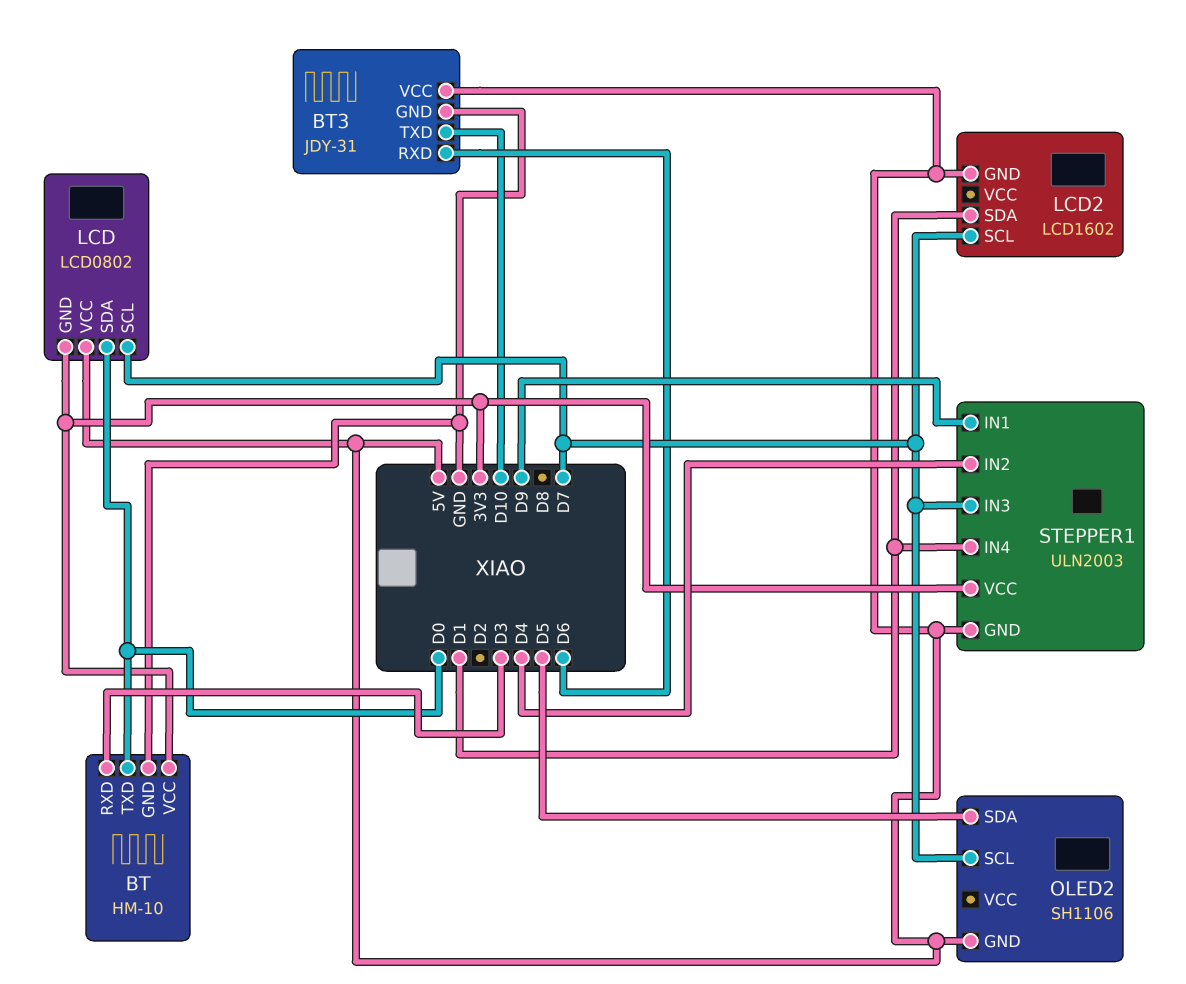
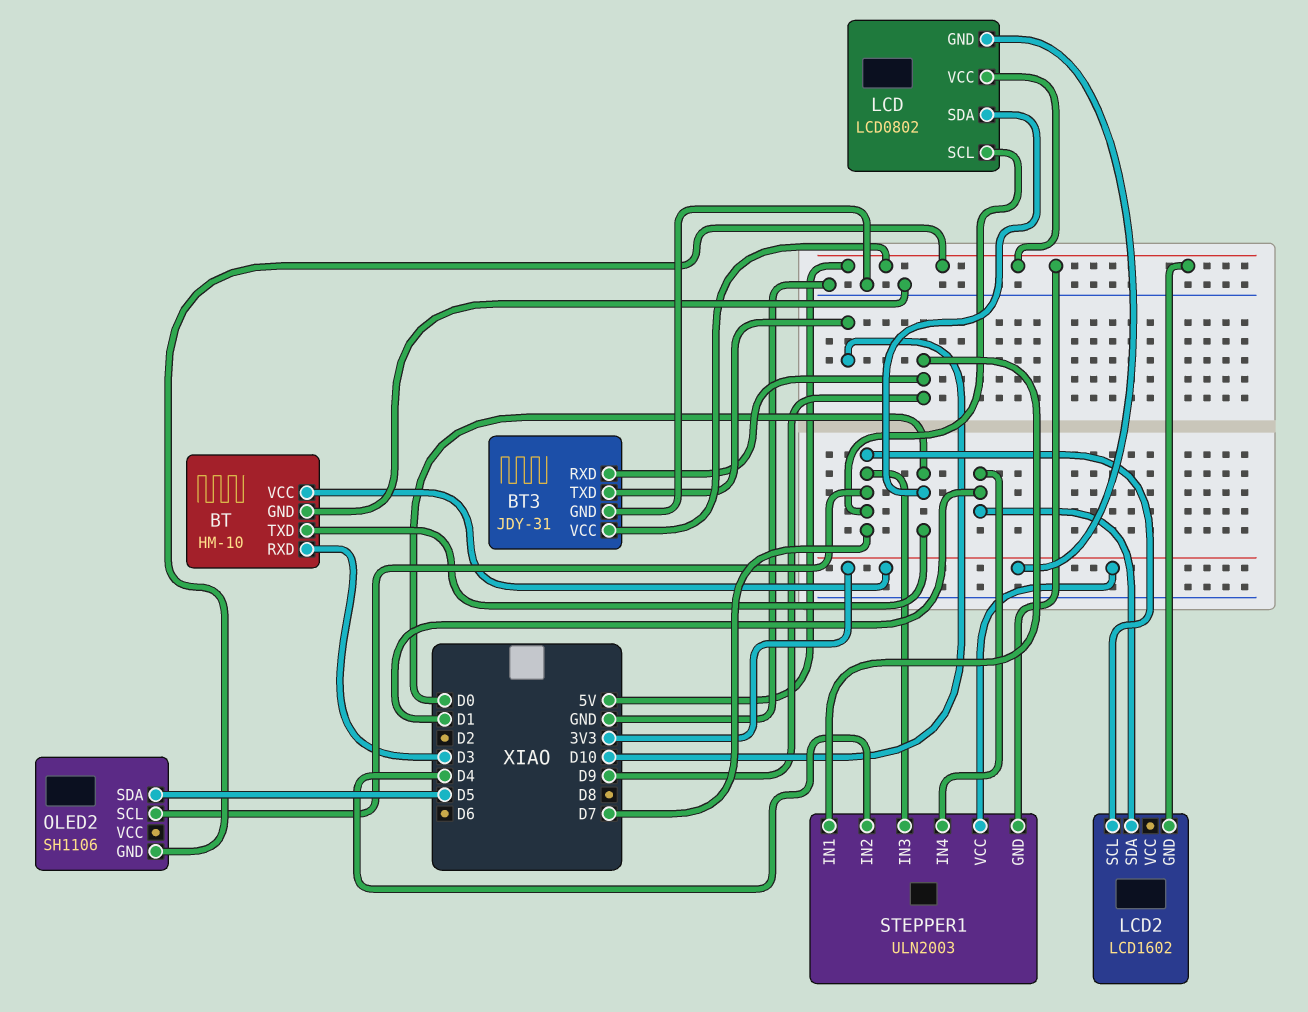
BT3 pin RXD: D6 -> D9

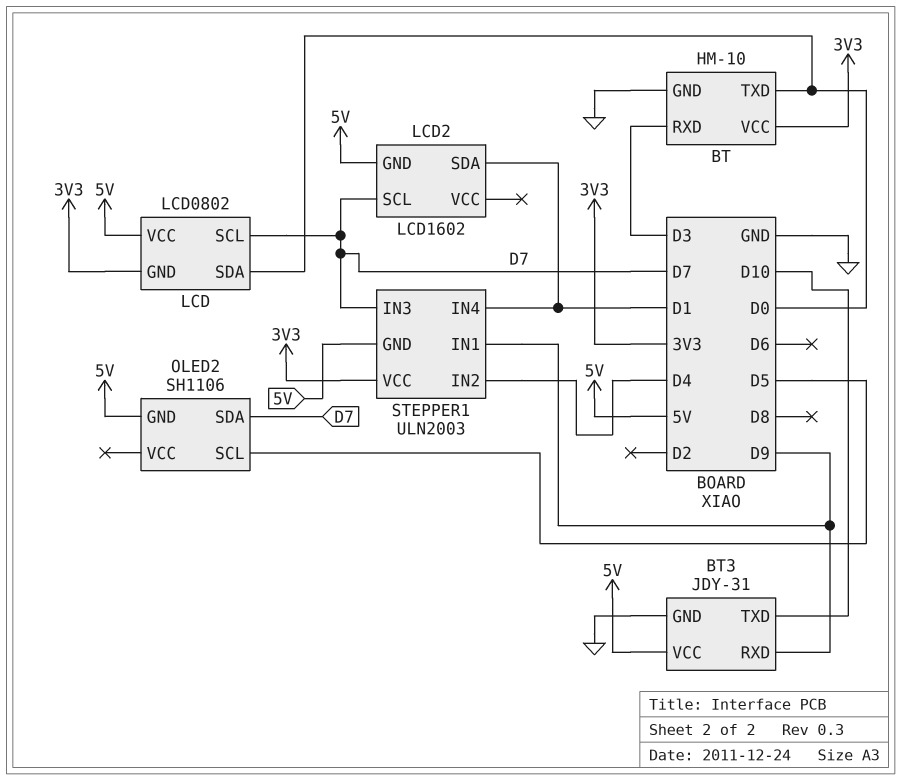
OLED2 pin SCL: D7 -> D5
OLED2 pin SDA: D5 -> D7

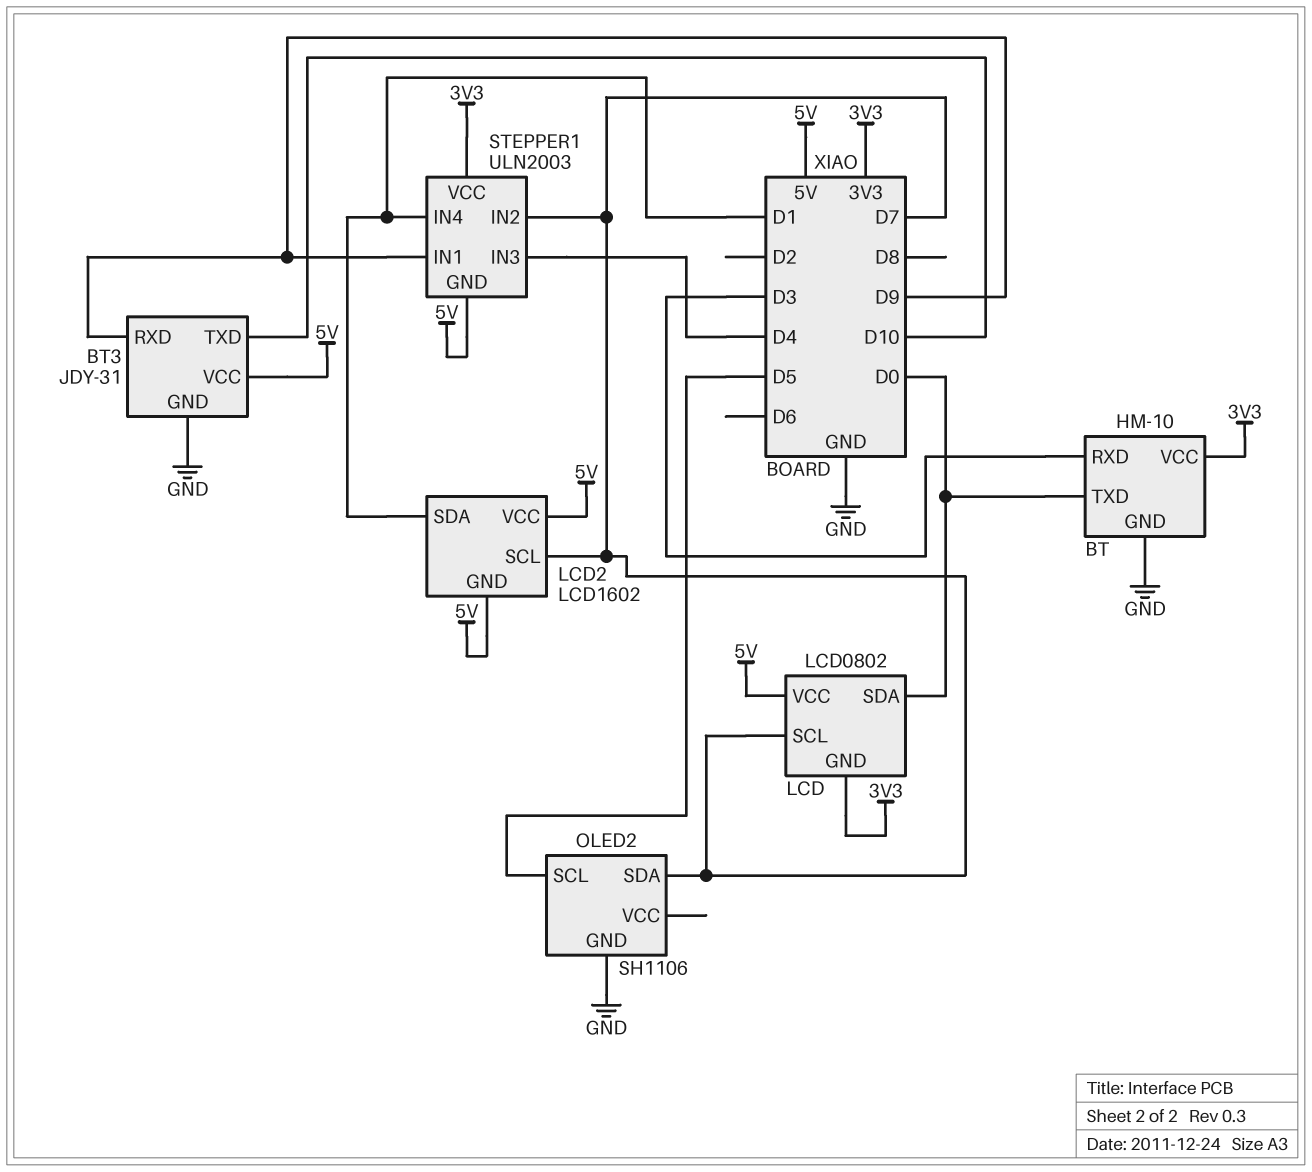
LCD2 pin VCC: none -> 5V
OLED2 pin GND: 5V -> GND
STEPPER1 pin IN2: D4 -> D7
STEPPER1 pin IN3: D7 -> D4

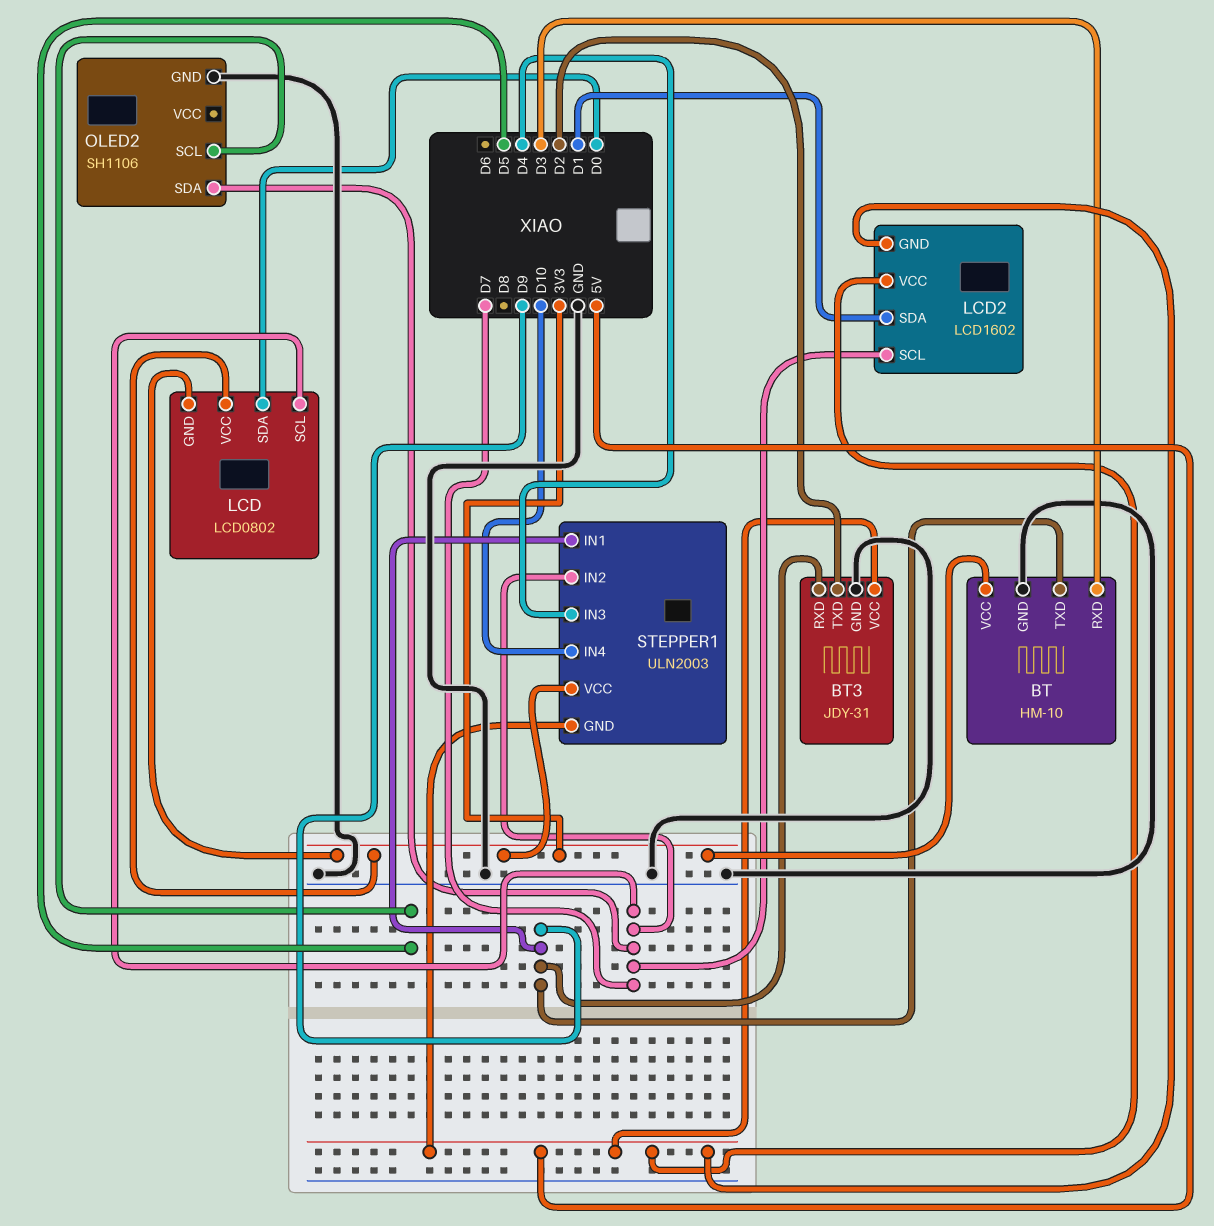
BT pin TXD: D0 -> D9
BT3 pin TXD: D10 -> D2
LCD pin VCC: 5V -> 3V3
STEPPER1 pin IN4: D1 -> D10

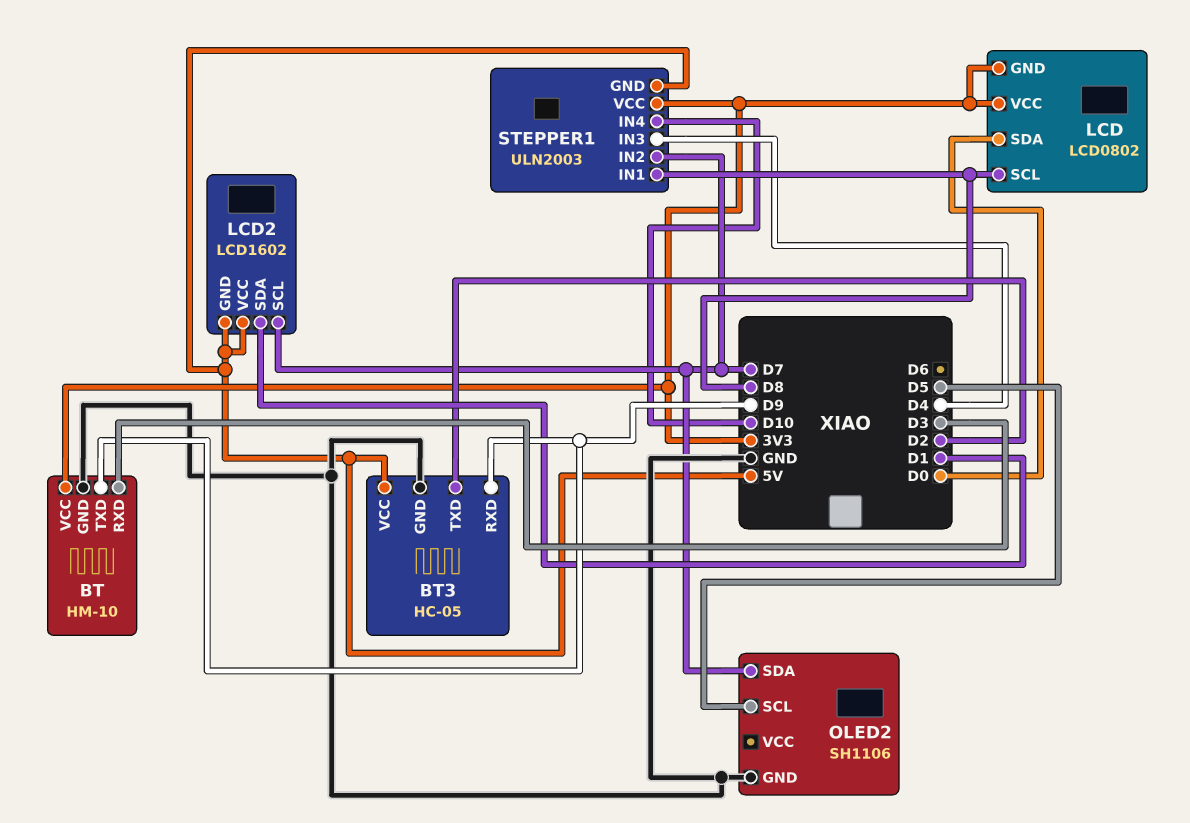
BT3: JDY-31 -> HC-05
LCD pin SCL: D7 -> D8
STEPPER1 pin IN1: D9 -> D8

